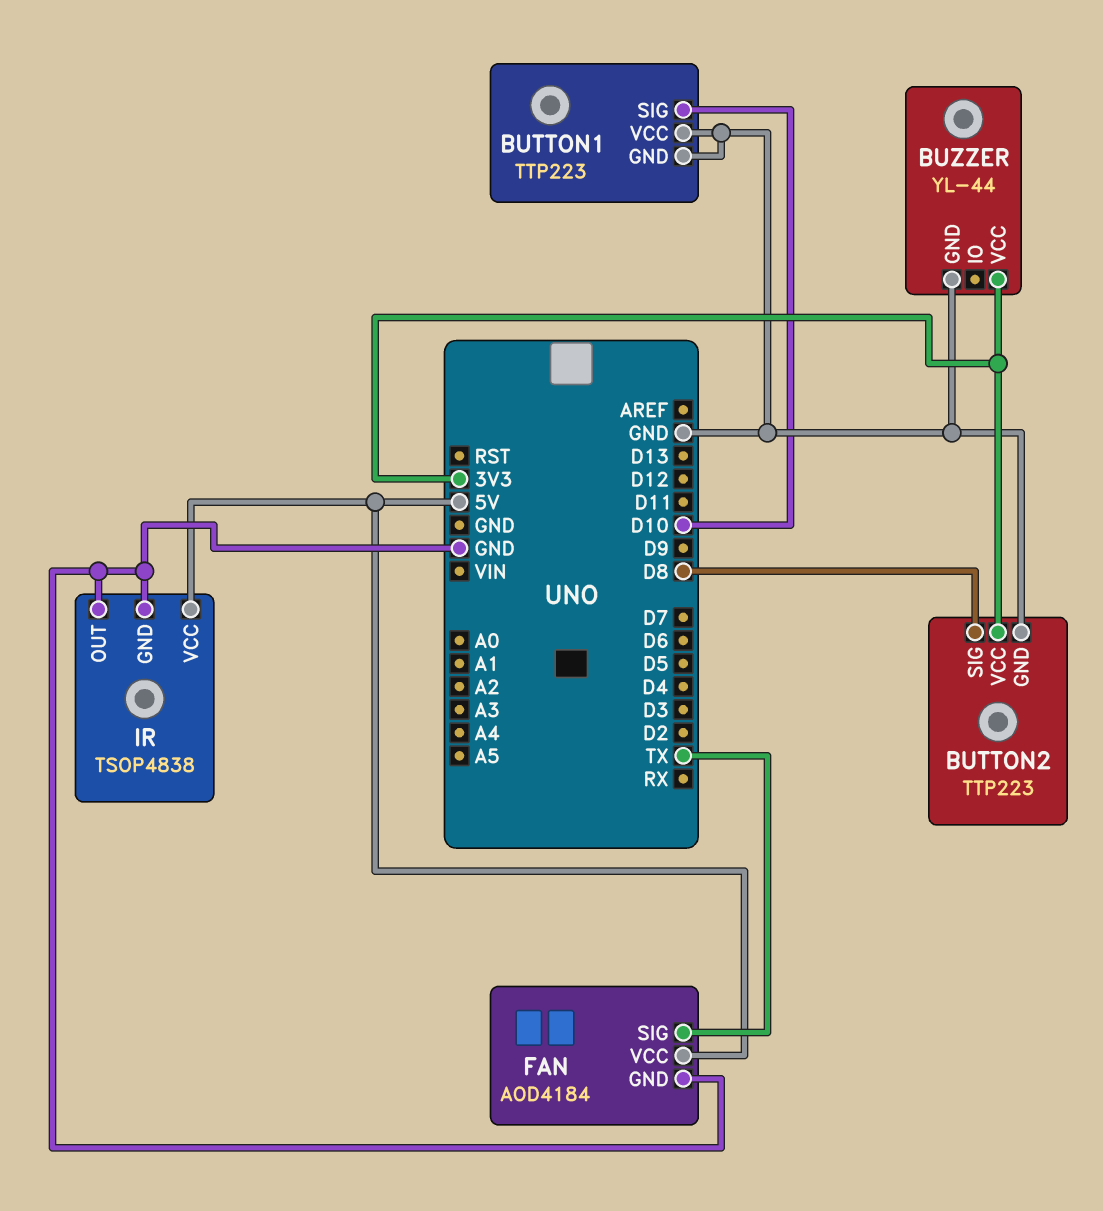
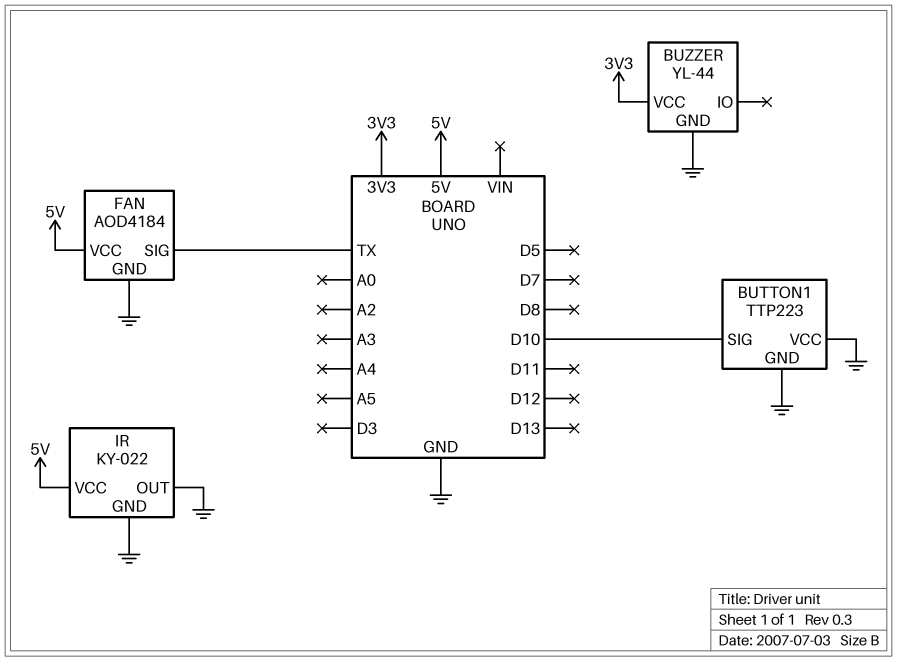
BUTTON2: TTP223 -> none
BUTTON2 pin GND: GND -> none
BUTTON2 pin SIG: D8 -> none
BUTTON2 pin VCC: 3V3 -> none
IR: TSOP4838 -> KY-022

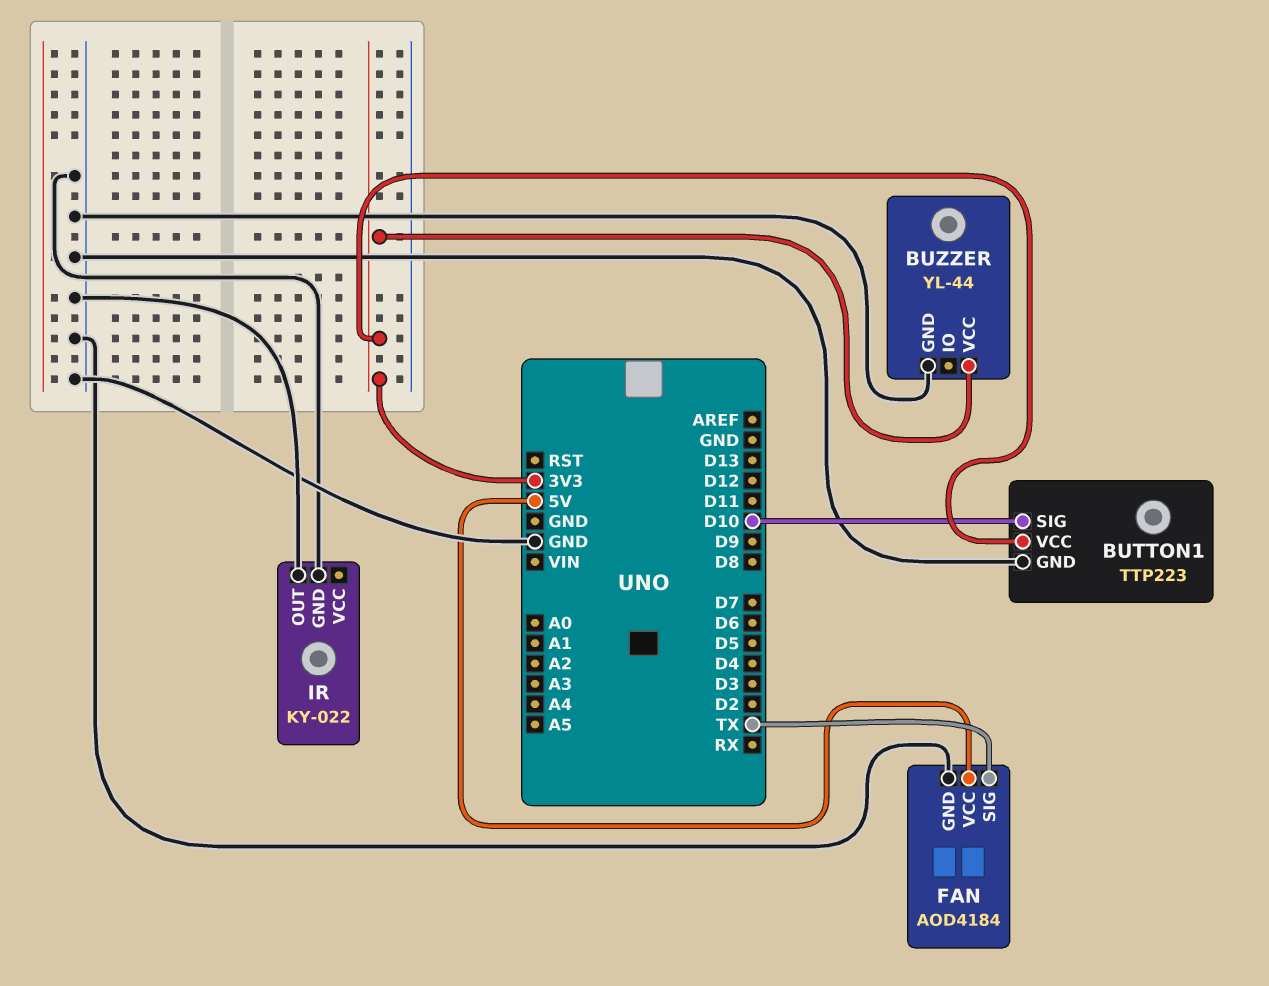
BUTTON1 pin VCC: GND -> 3V3
IR pin VCC: 5V -> none

